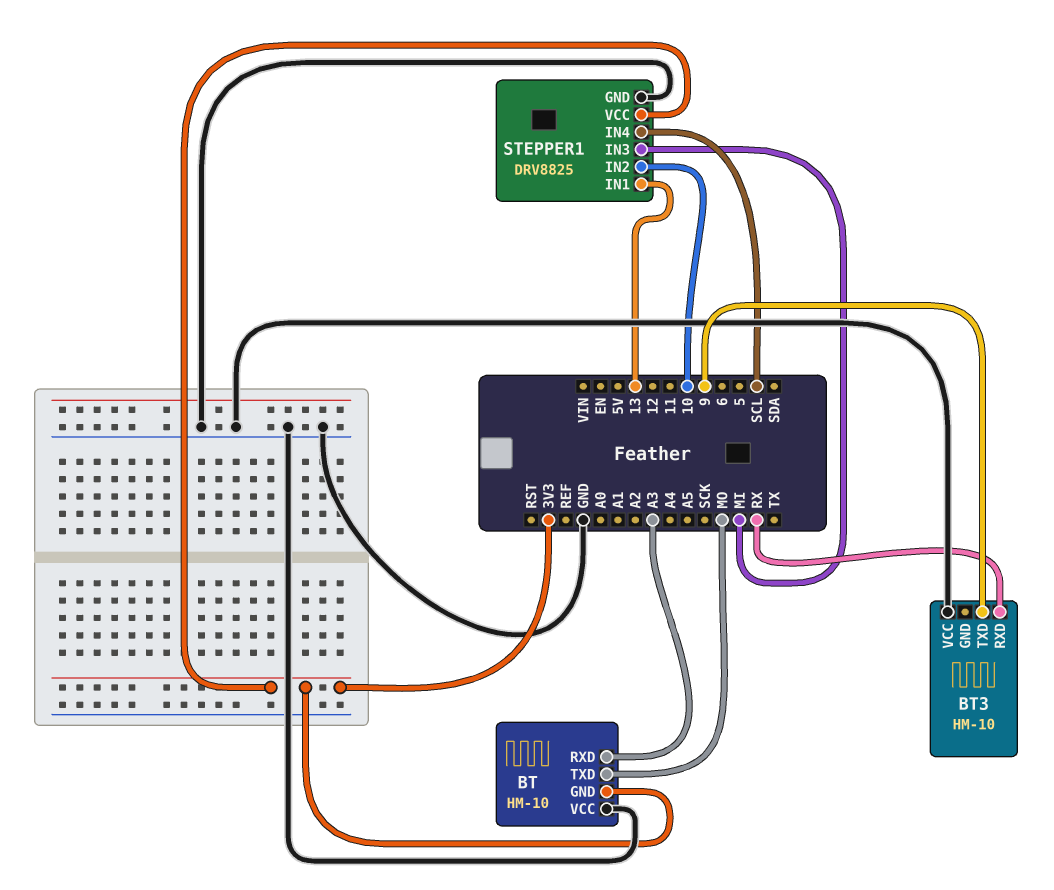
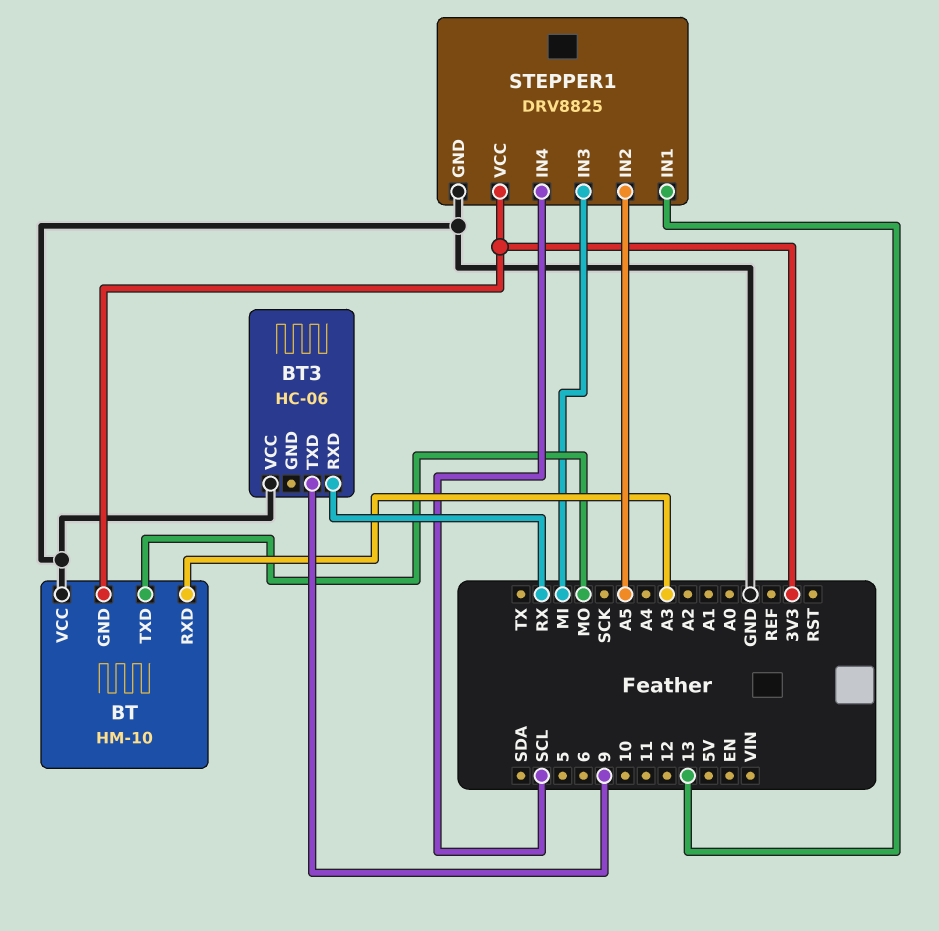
BT3: HM-10 -> HC-06
STEPPER1 pin IN2: 10 -> A5

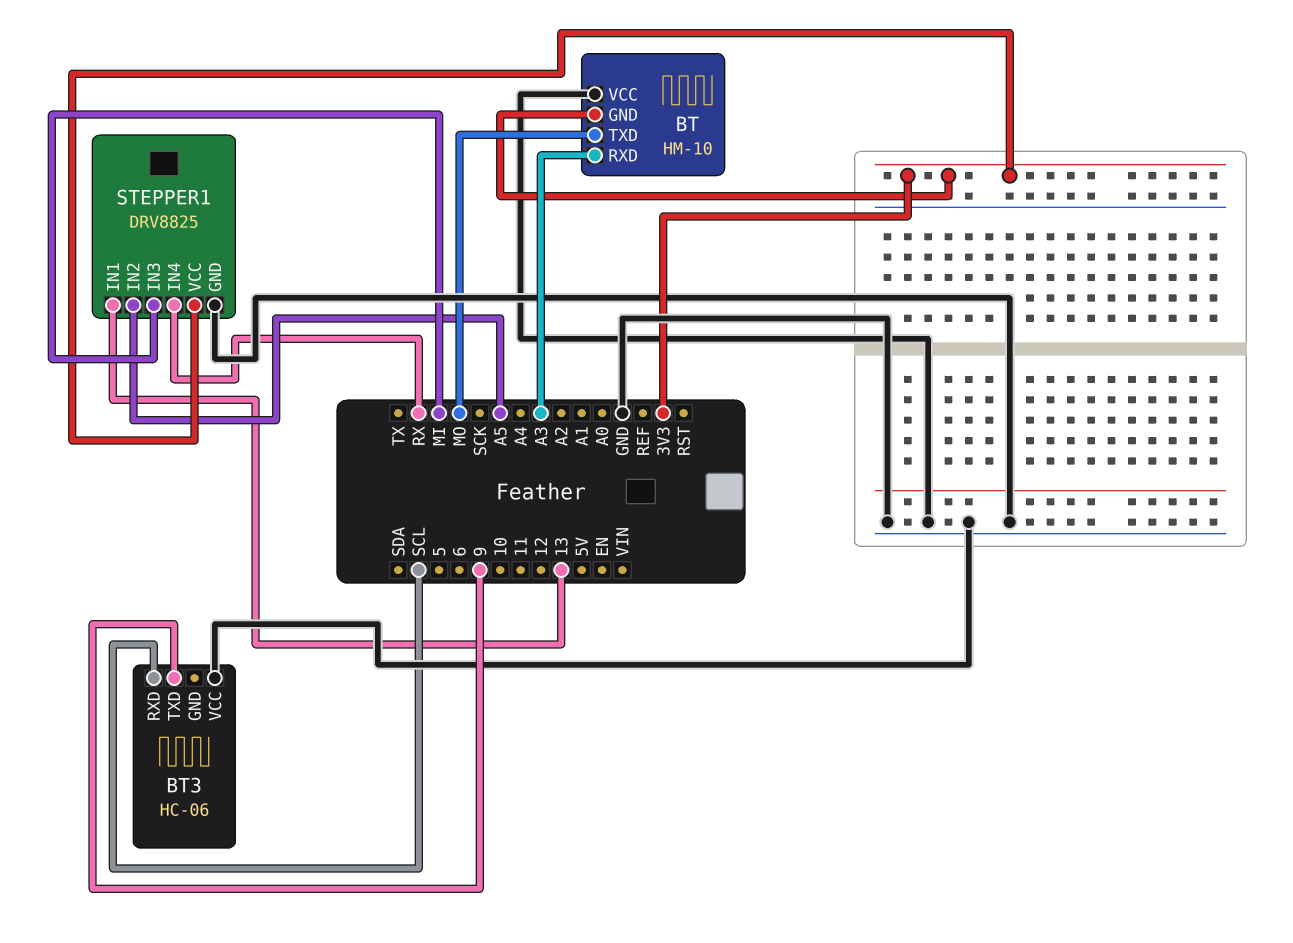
BT3 pin RXD: RX -> SCL
STEPPER1 pin IN4: SCL -> RX

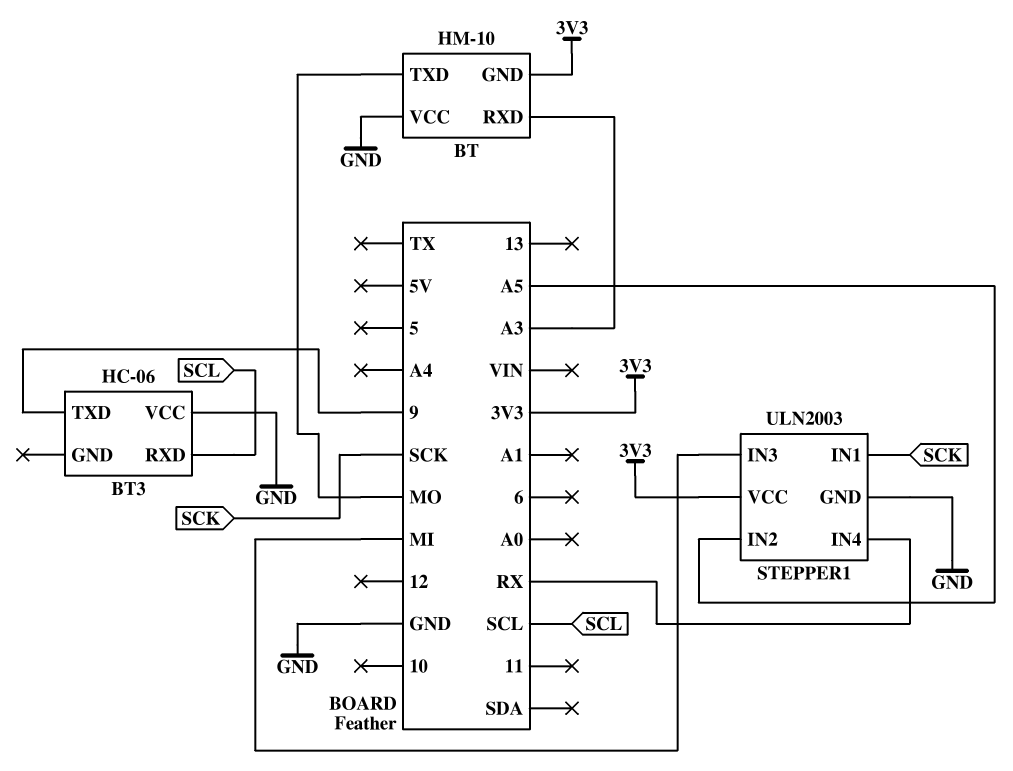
STEPPER1: DRV8825 -> ULN2003
STEPPER1 pin IN1: 13 -> SCK

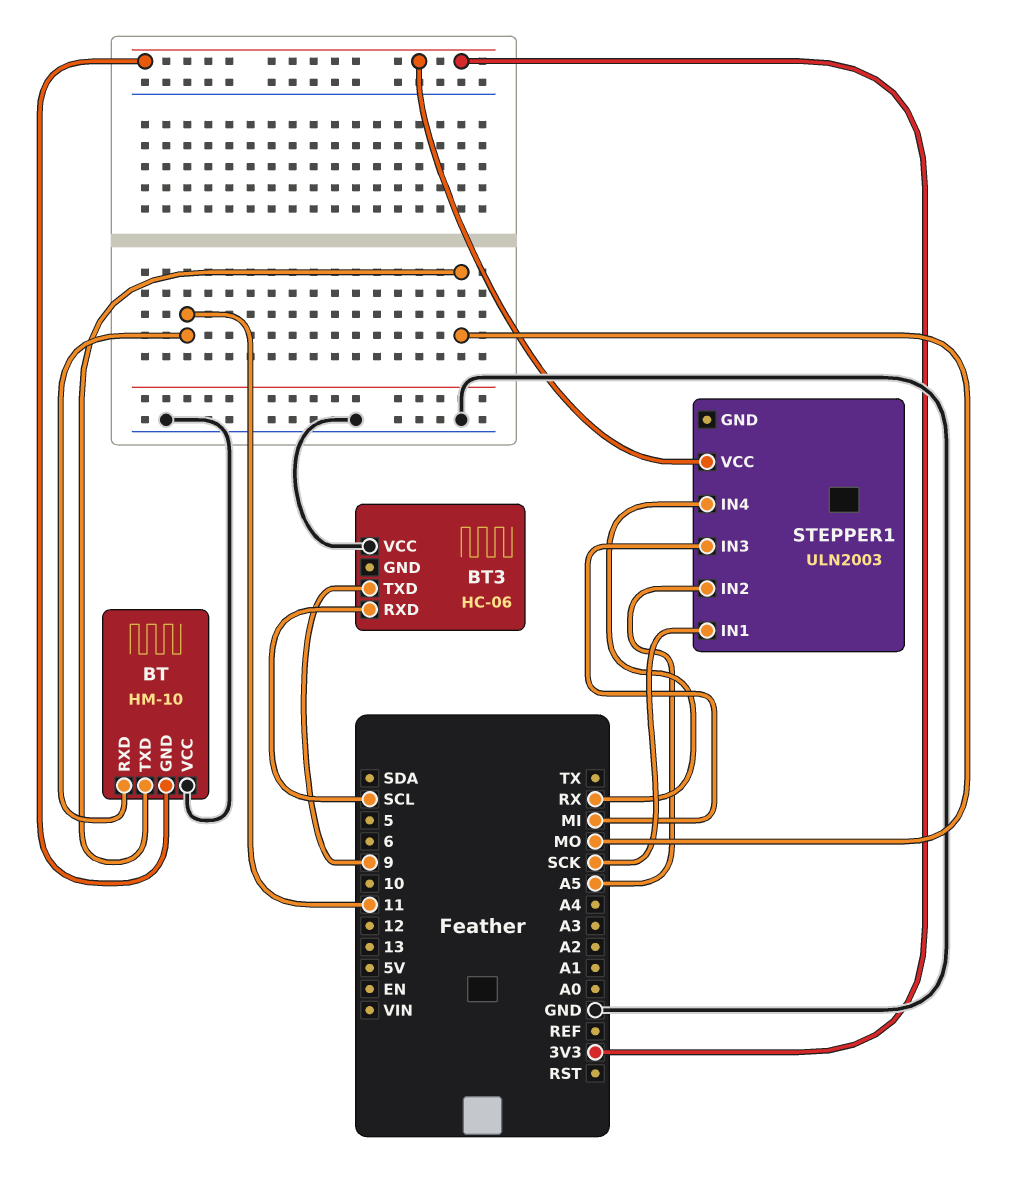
BT pin RXD: A3 -> 11
STEPPER1 pin GND: GND -> none

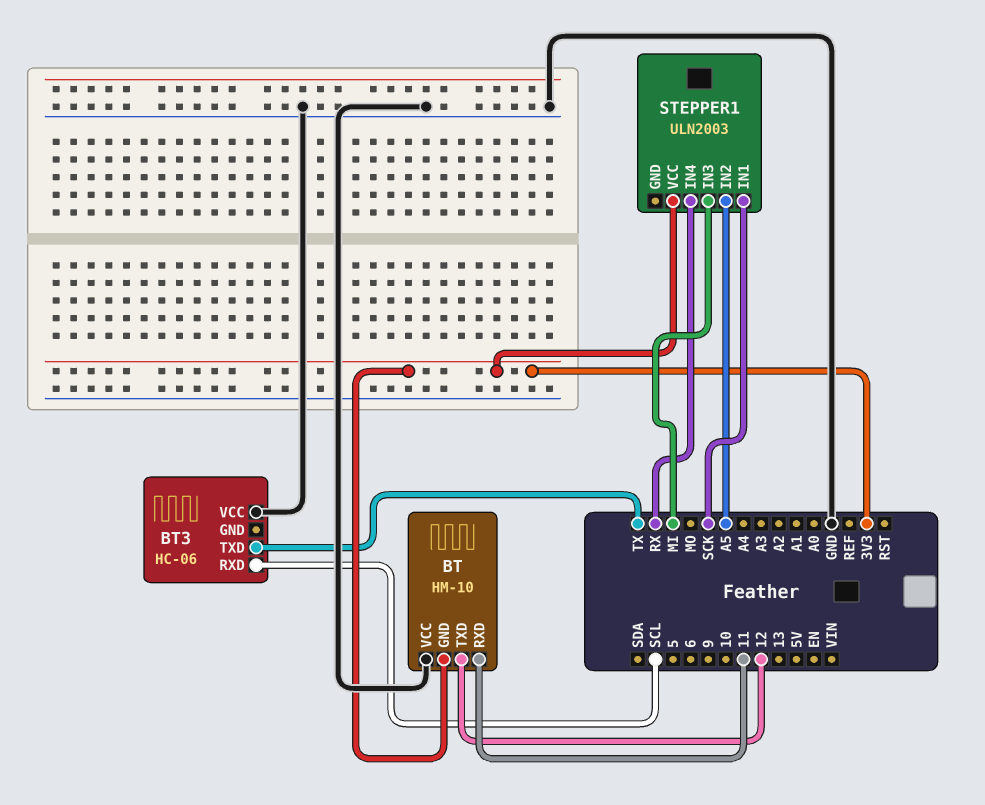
BT pin TXD: MO -> 12
BT3 pin TXD: 9 -> TX

